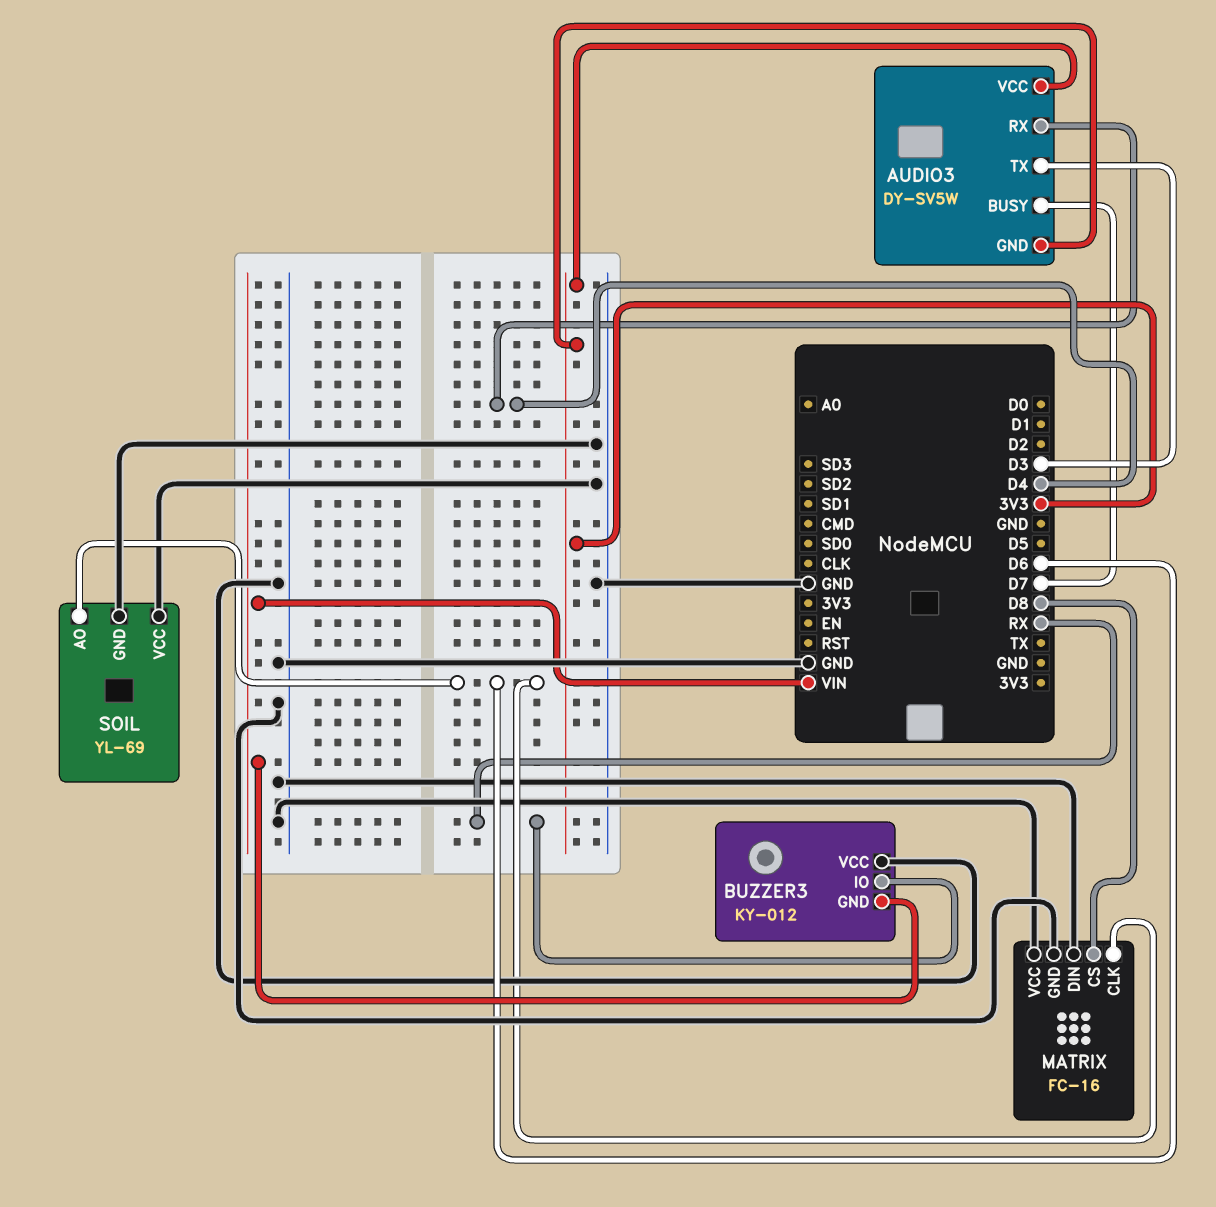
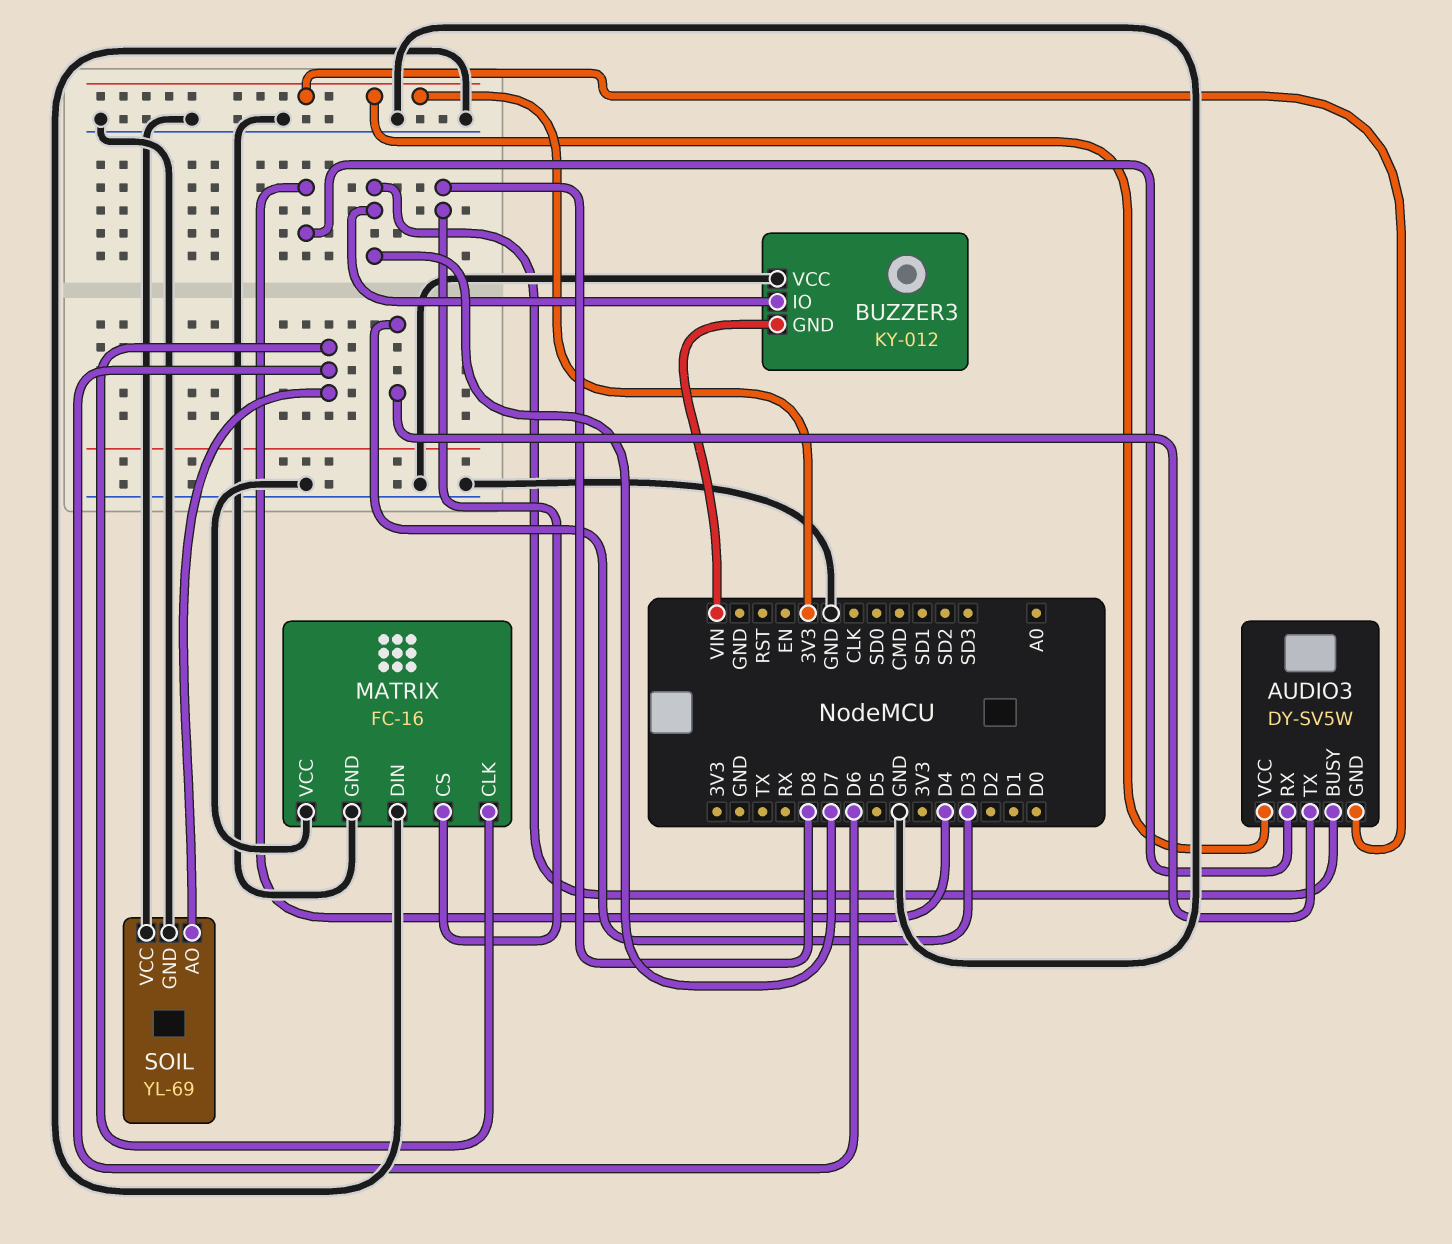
BUZZER3 pin IO: RX -> D7

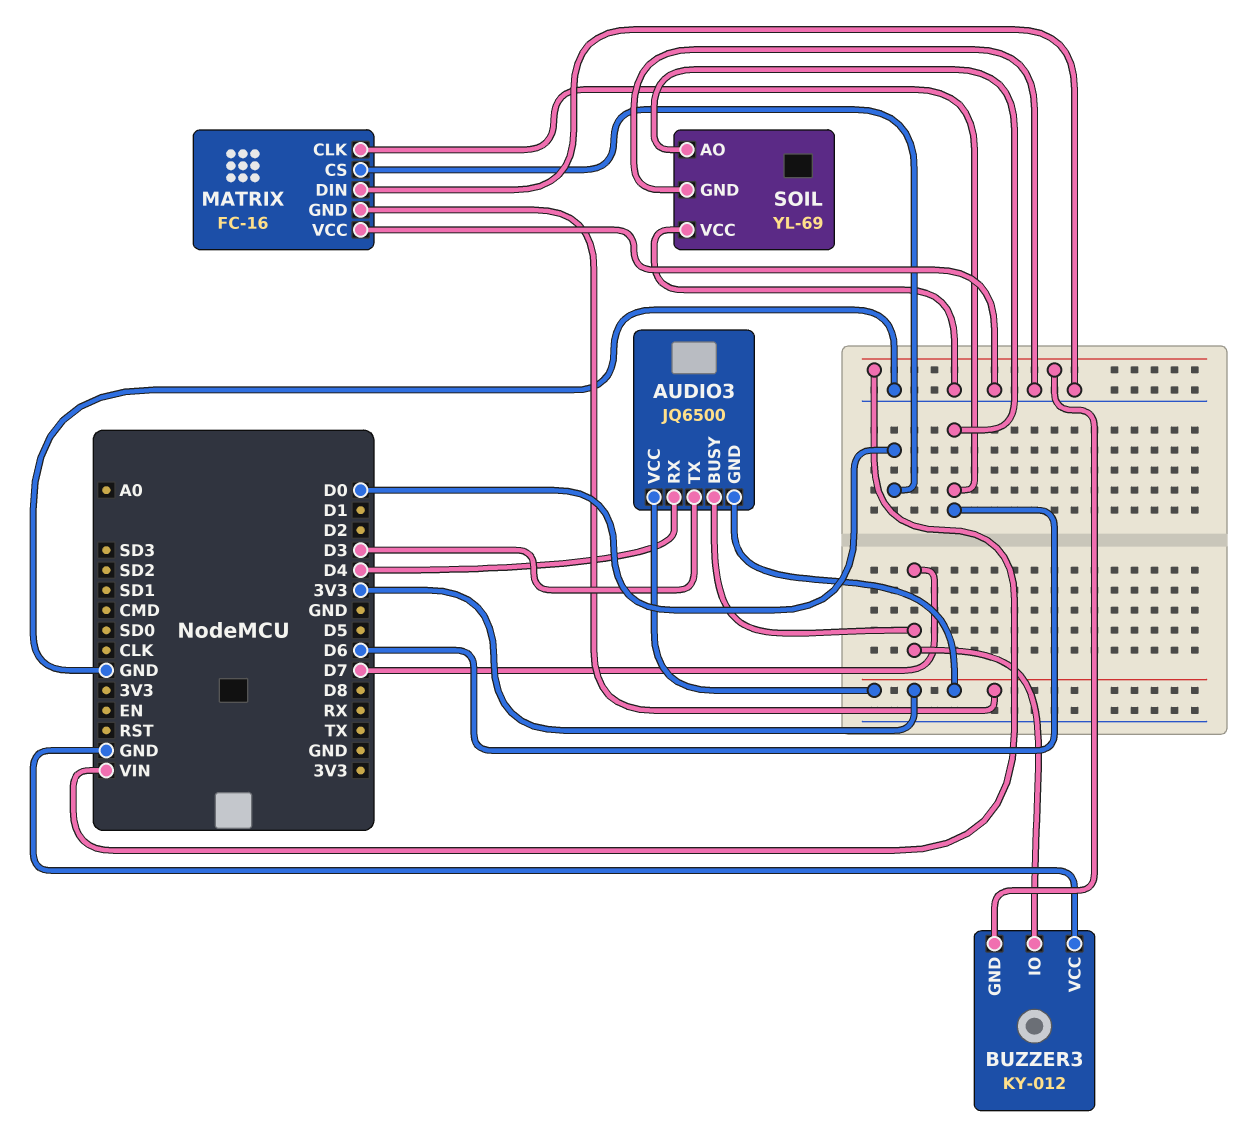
AUDIO3: DY-SV5W -> JQ6500
MATRIX pin CS: D8 -> D0
MATRIX pin GND: GND -> 3V3

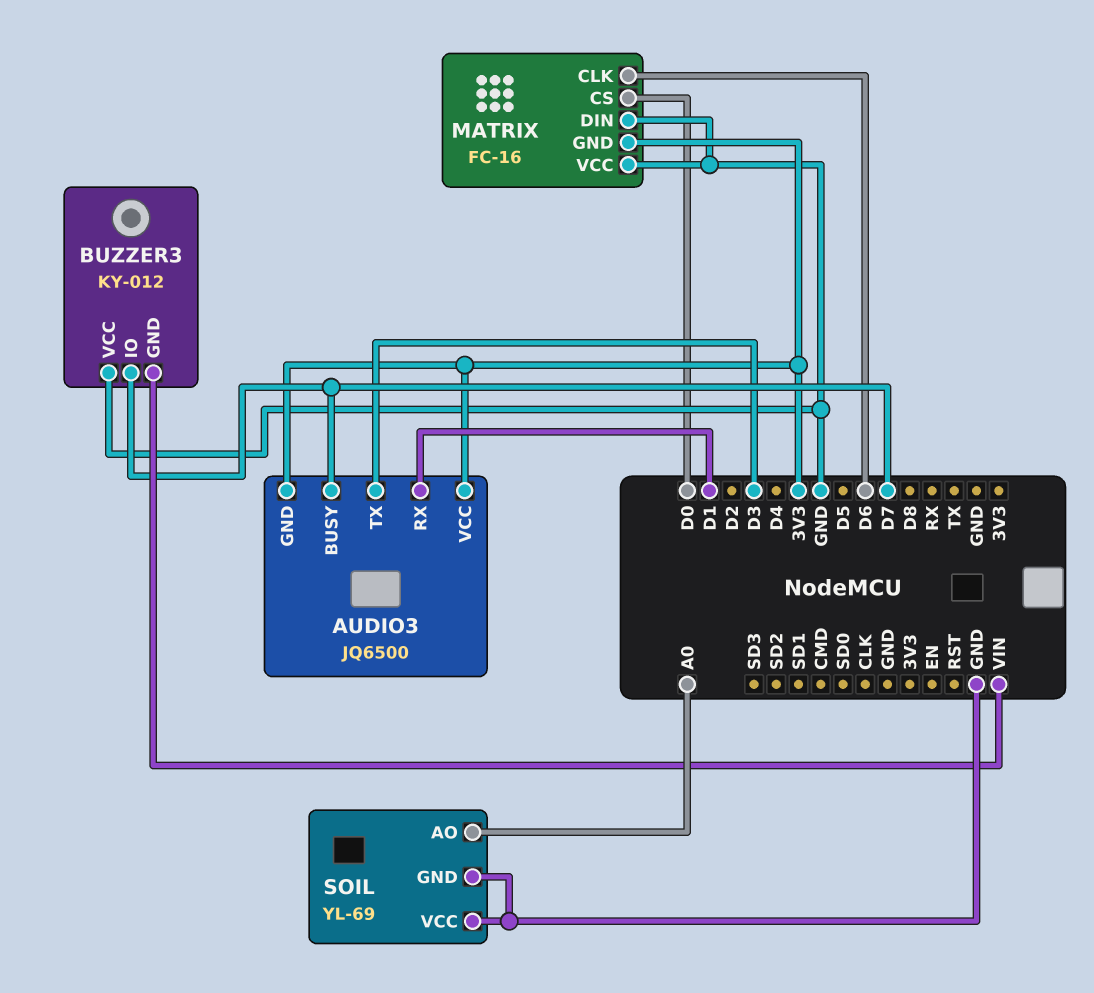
AUDIO3 pin RX: D4 -> D1
SOIL pin AO: D6 -> A0

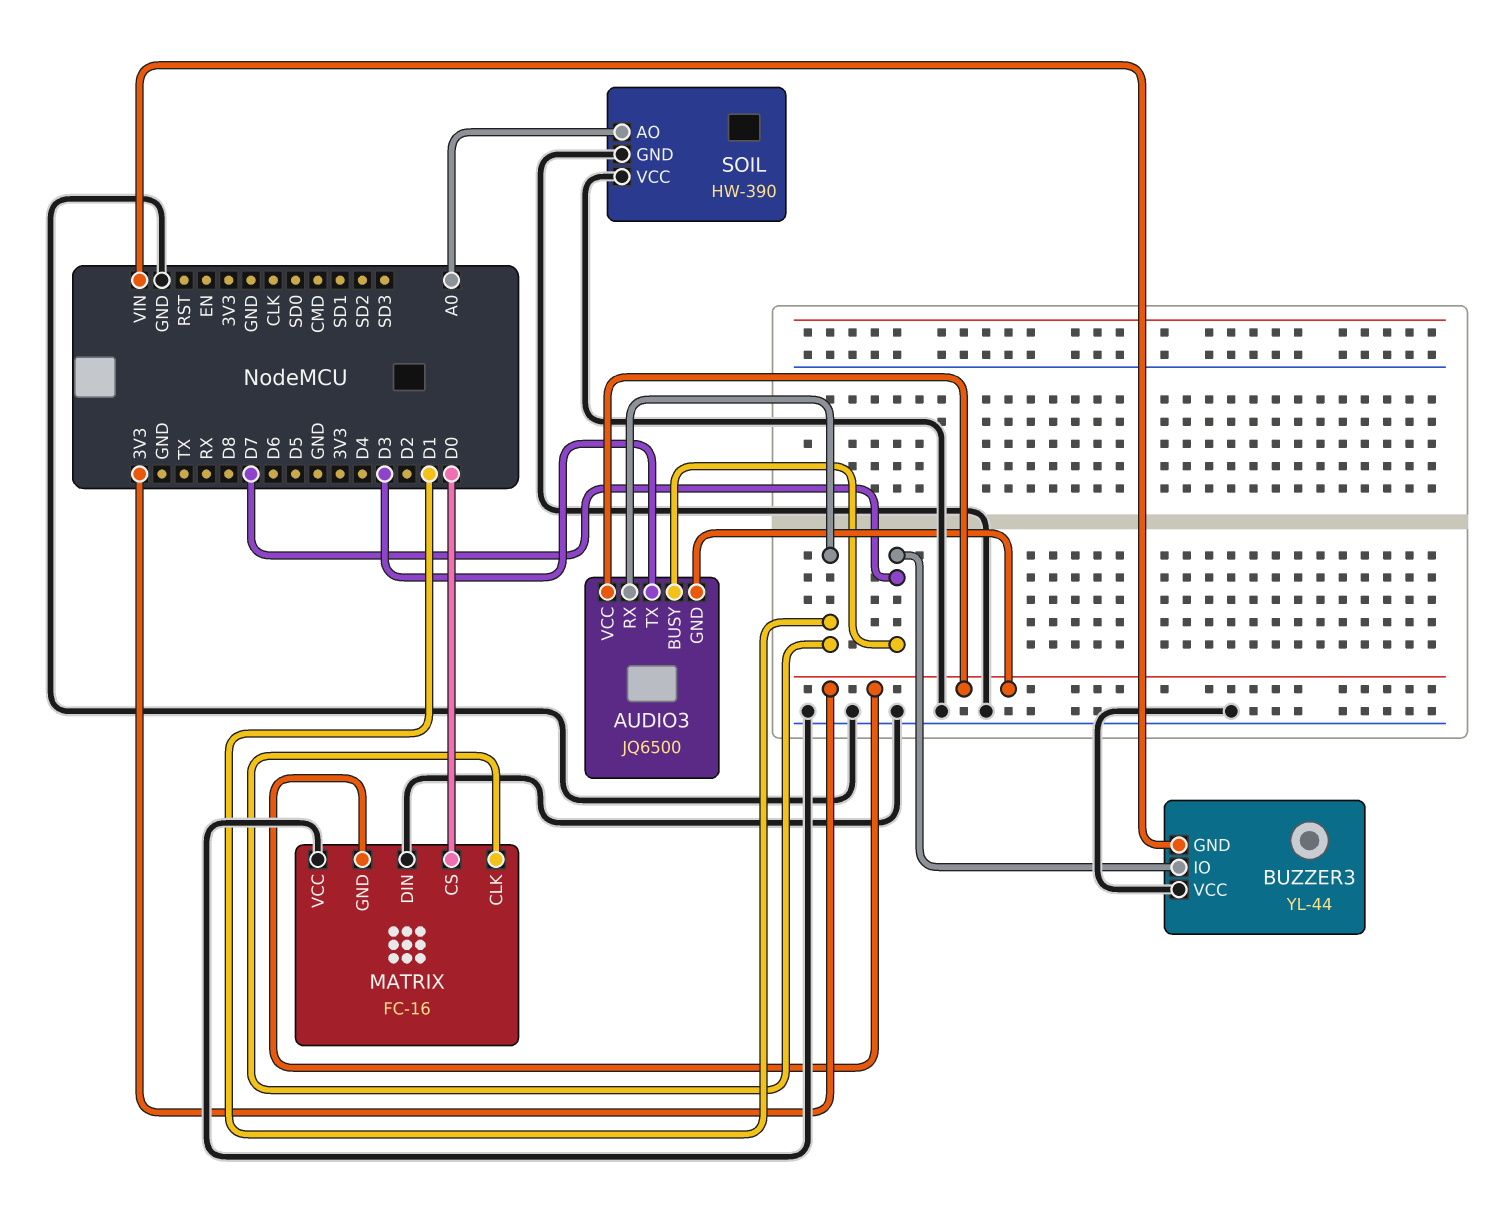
BUZZER3: KY-012 -> YL-44
MATRIX pin CLK: D6 -> D1
SOIL: YL-69 -> HW-390

